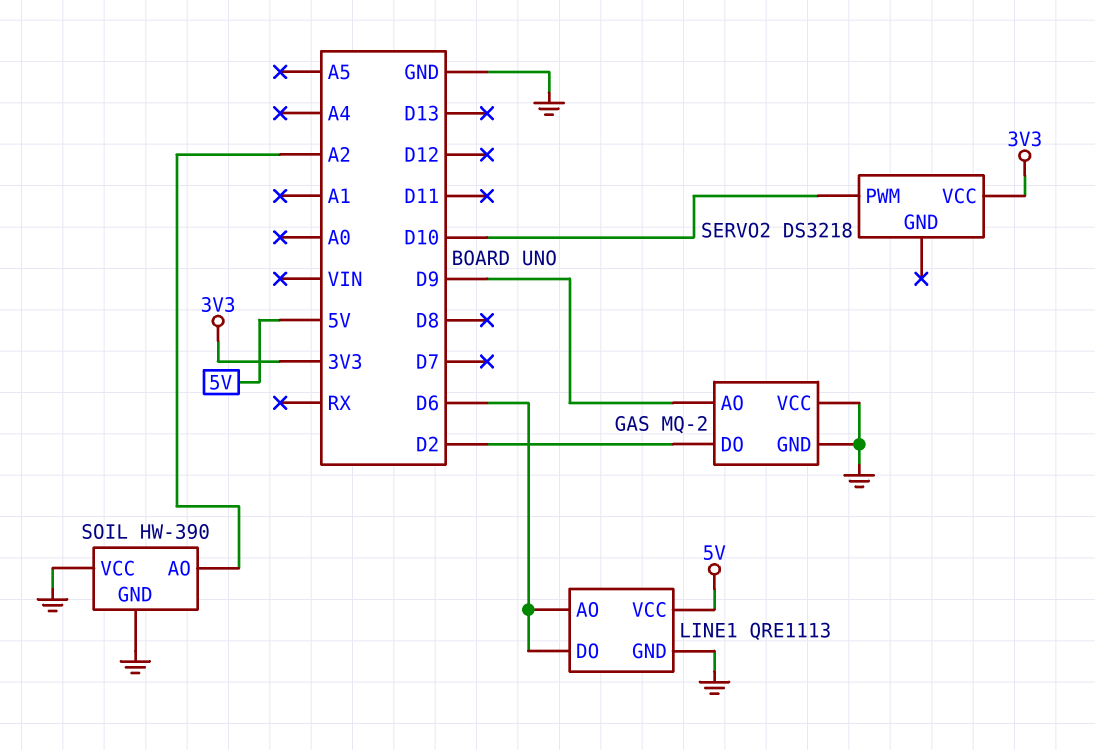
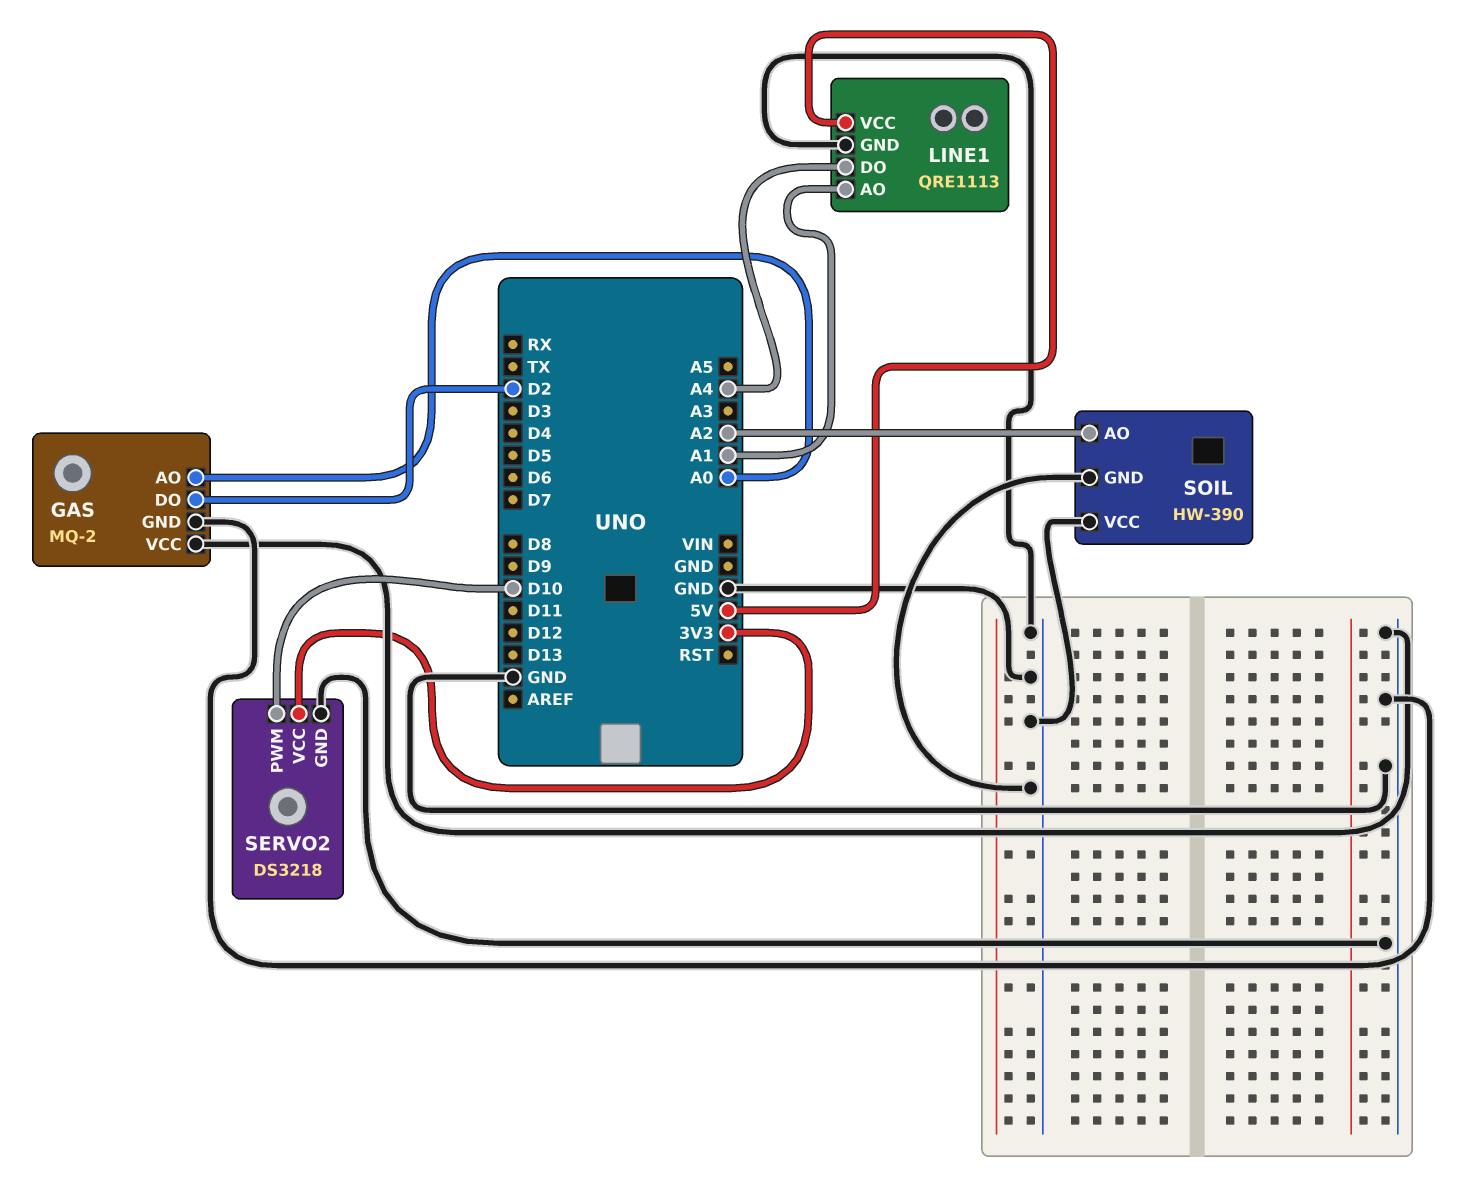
GAS pin AO: D9 -> A0
LINE1 pin AO: D6 -> A1
LINE1 pin DO: D6 -> A4
SERVO2 pin GND: none -> GND

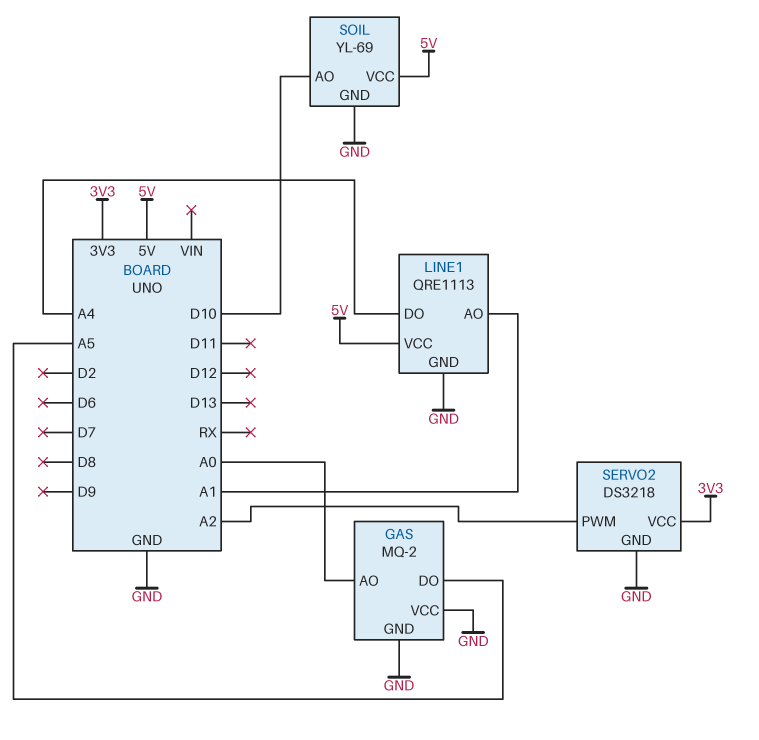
GAS pin DO: D2 -> A5
SERVO2 pin PWM: D10 -> A2
SOIL: HW-390 -> YL-69
SOIL pin AO: A2 -> D10
SOIL pin VCC: GND -> 5V

